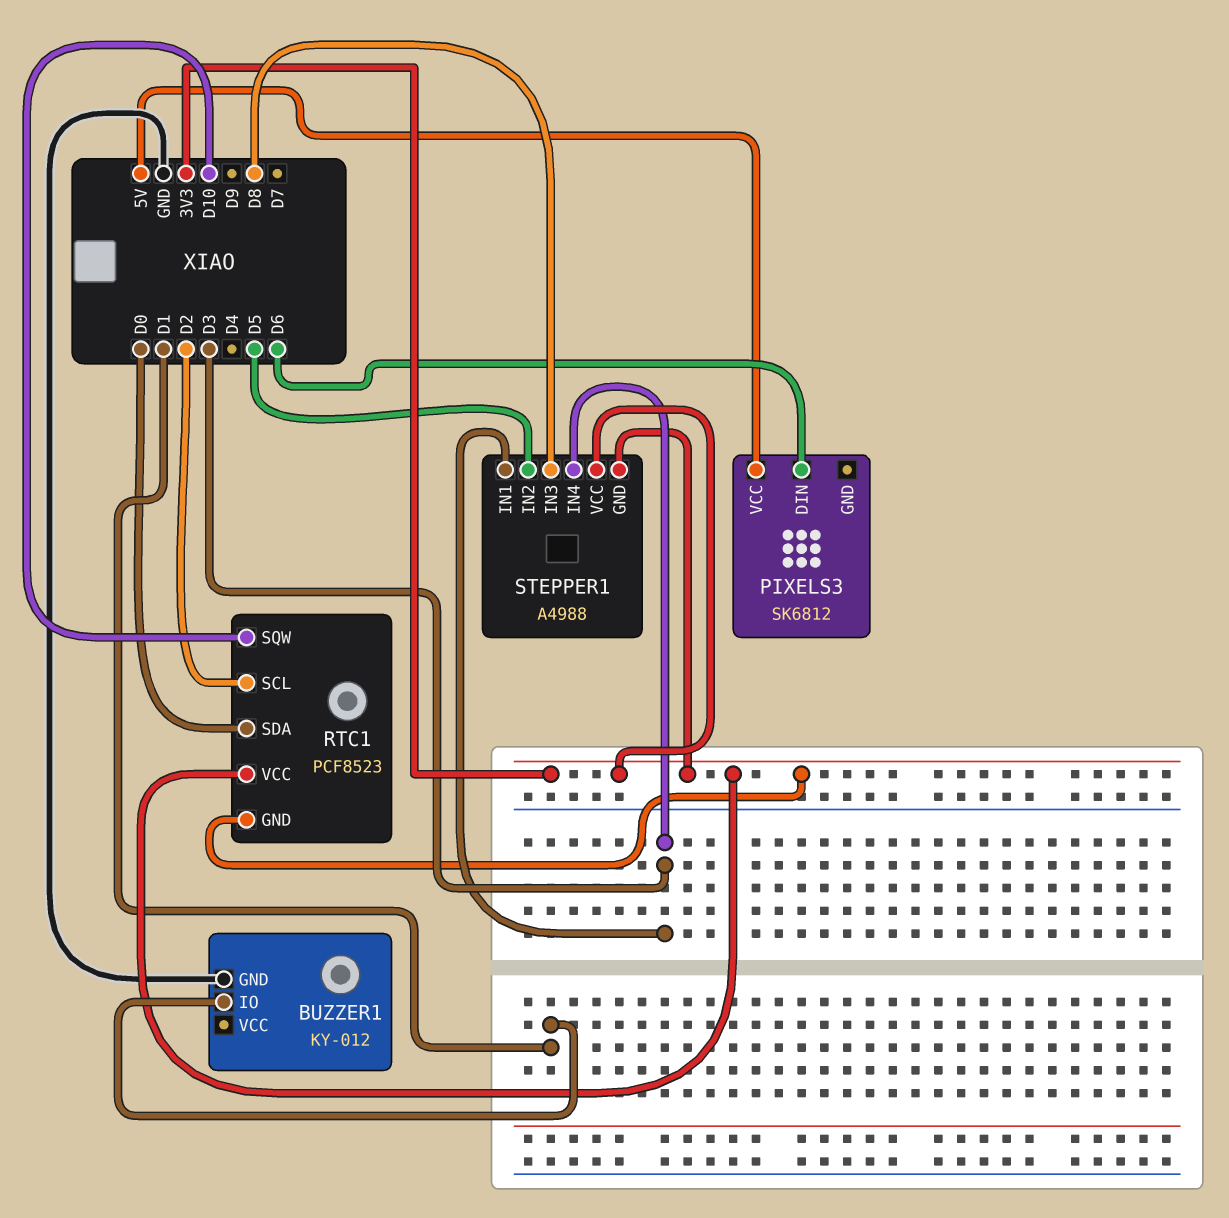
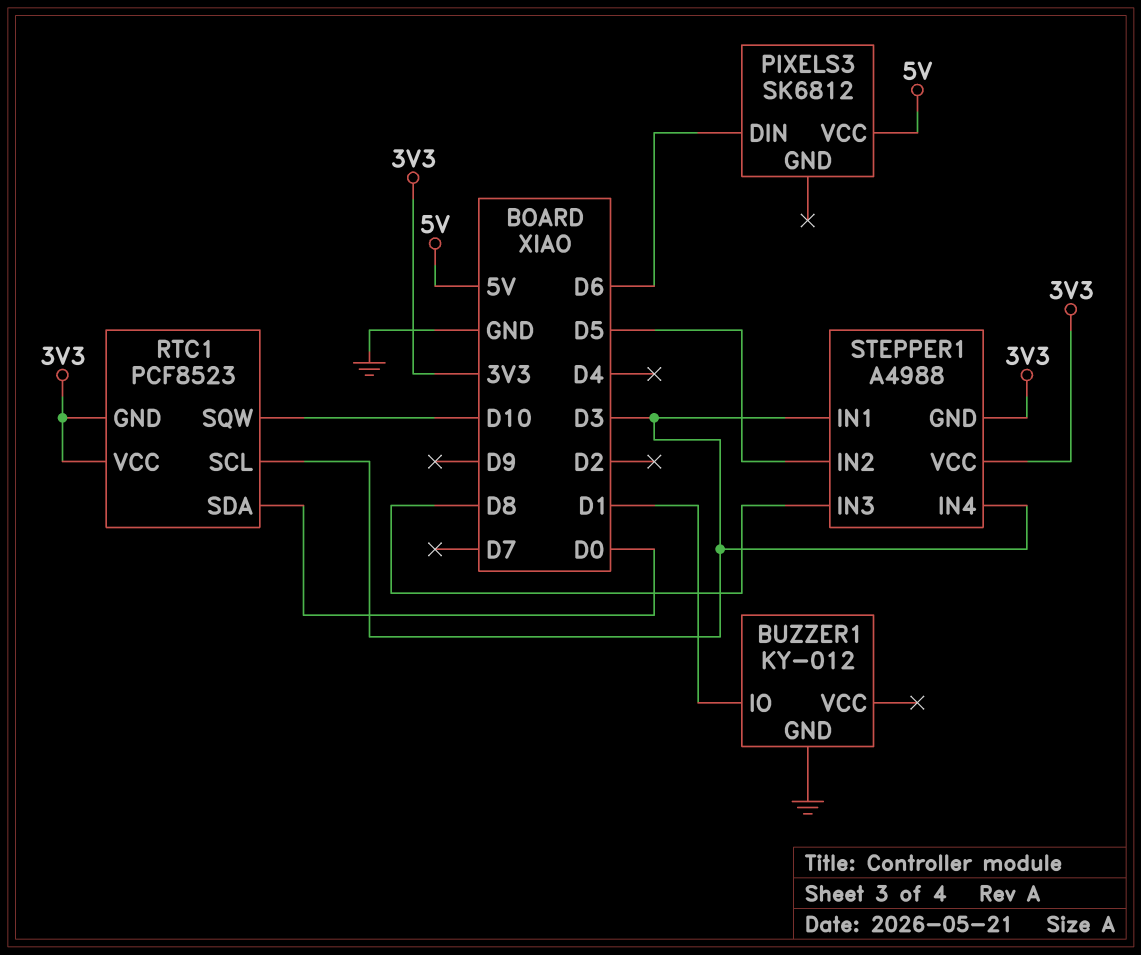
RTC1 pin SCL: D2 -> D3

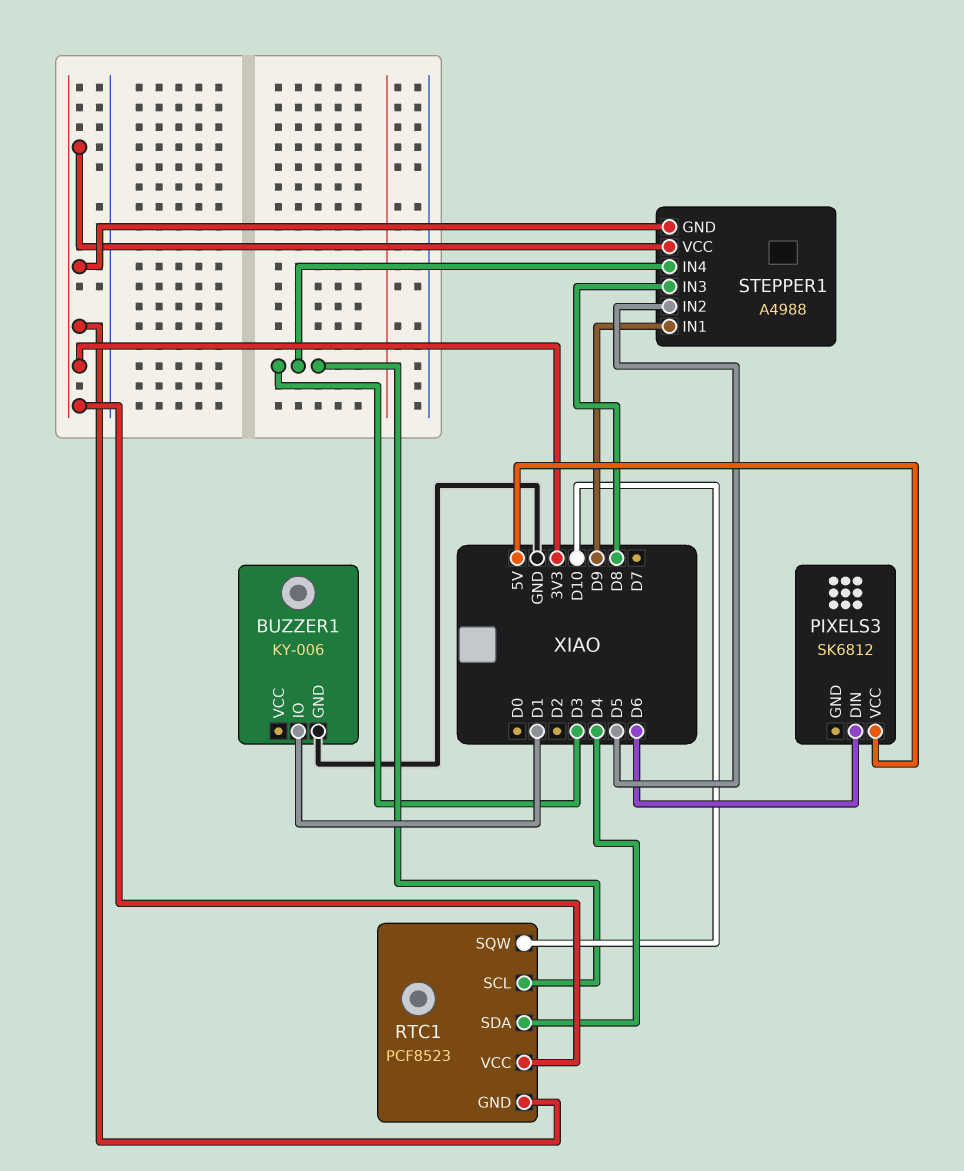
BUZZER1: KY-012 -> KY-006
RTC1 pin SDA: D0 -> D4
STEPPER1 pin IN1: D3 -> D9

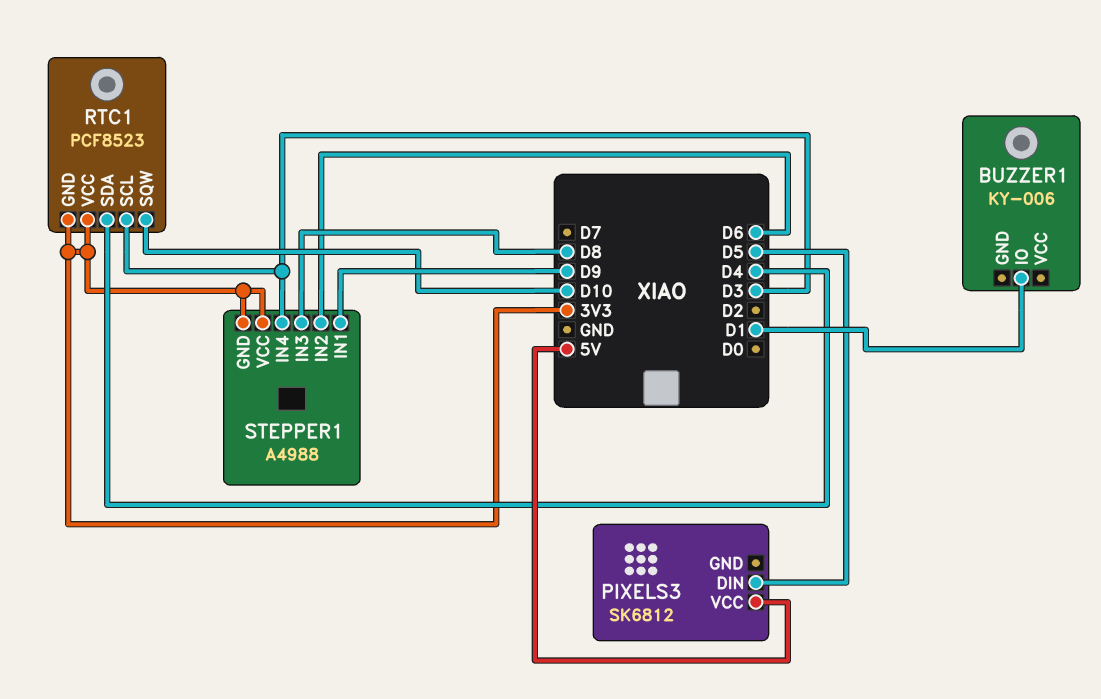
BUZZER1 pin GND: GND -> none
PIXELS3 pin DIN: D6 -> D5
STEPPER1 pin IN2: D5 -> D6

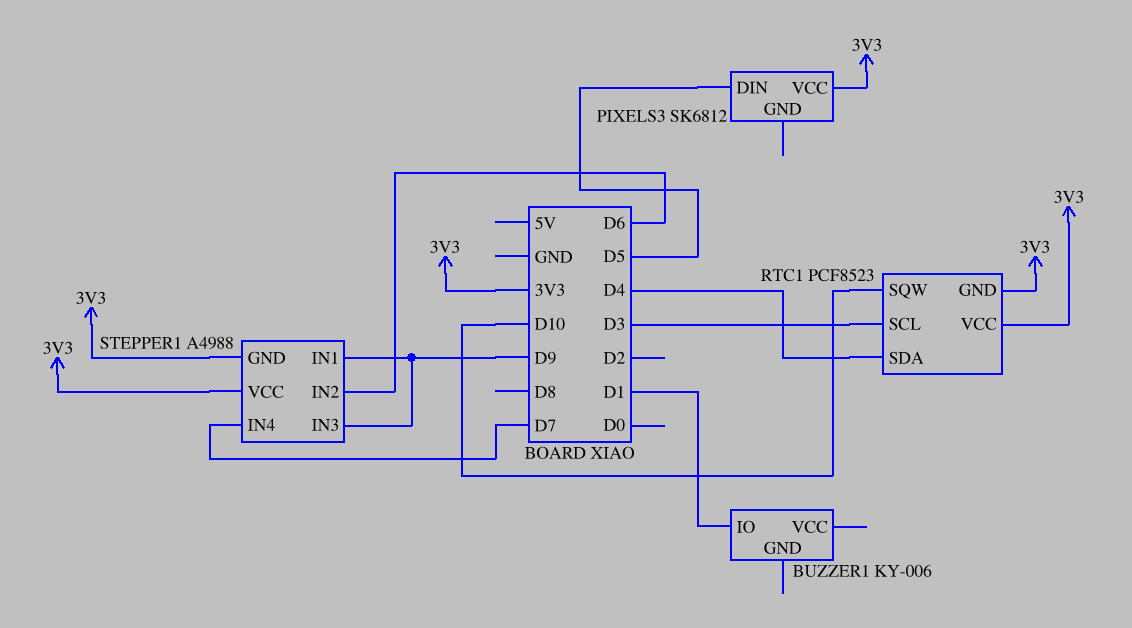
PIXELS3 pin VCC: 5V -> 3V3
STEPPER1 pin IN3: D8 -> D9
STEPPER1 pin IN4: D3 -> D7

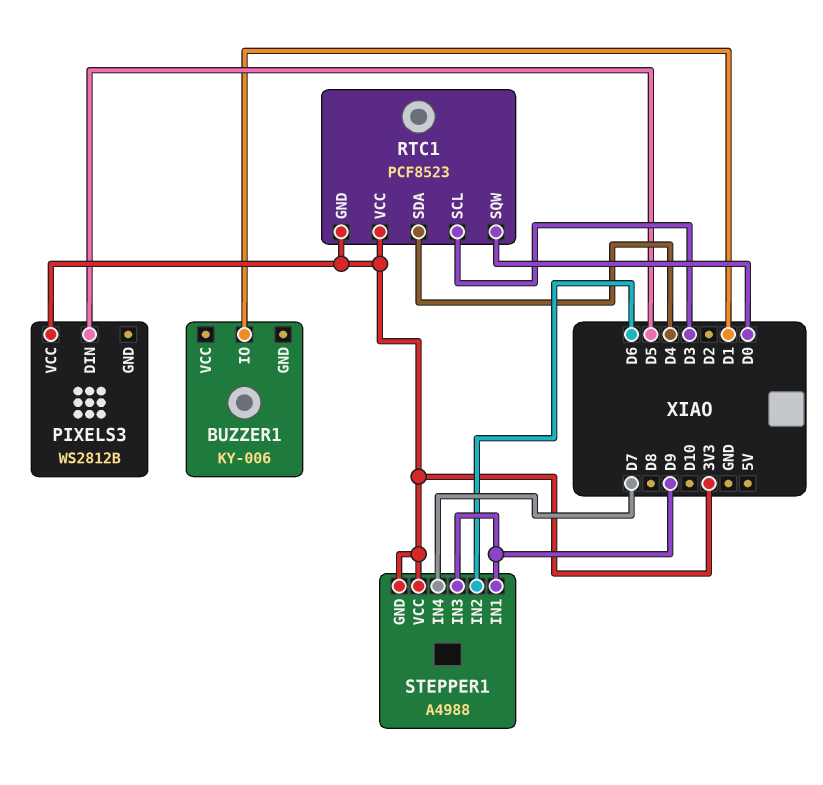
PIXELS3: SK6812 -> WS2812B
RTC1 pin SQW: D10 -> D0

